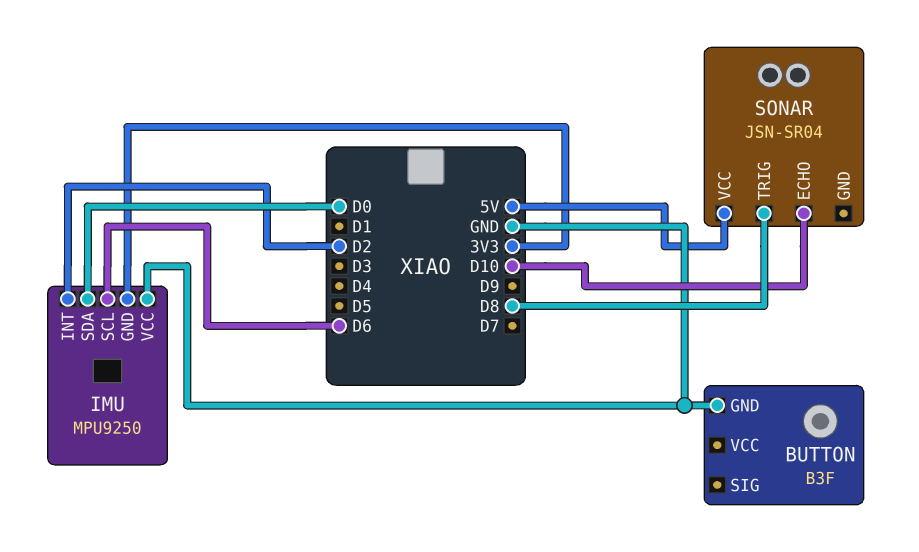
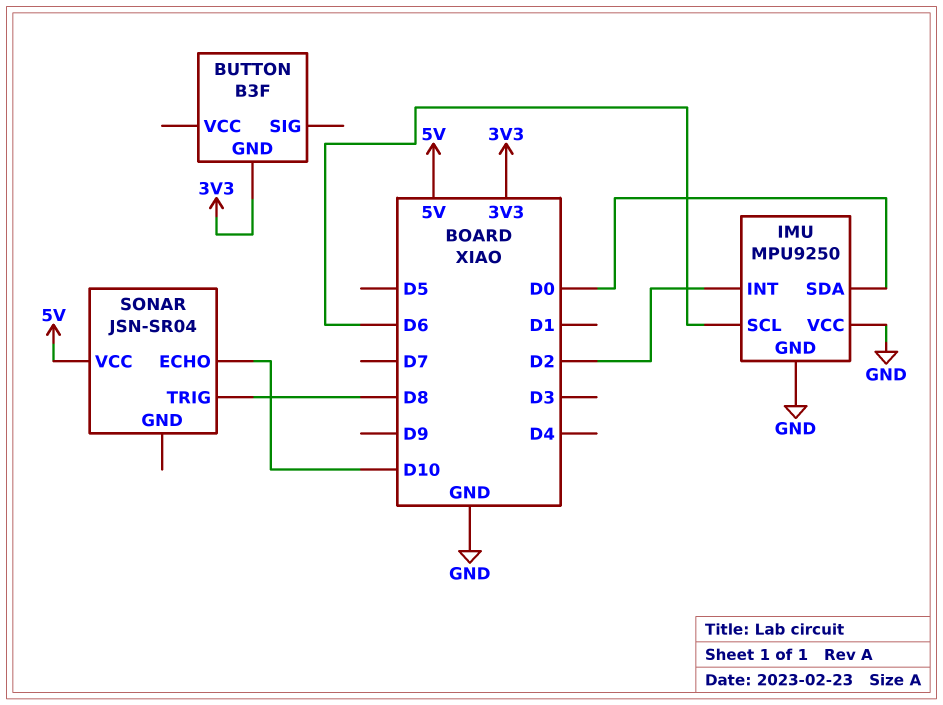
BUTTON pin GND: GND -> 3V3
IMU pin GND: 3V3 -> GND

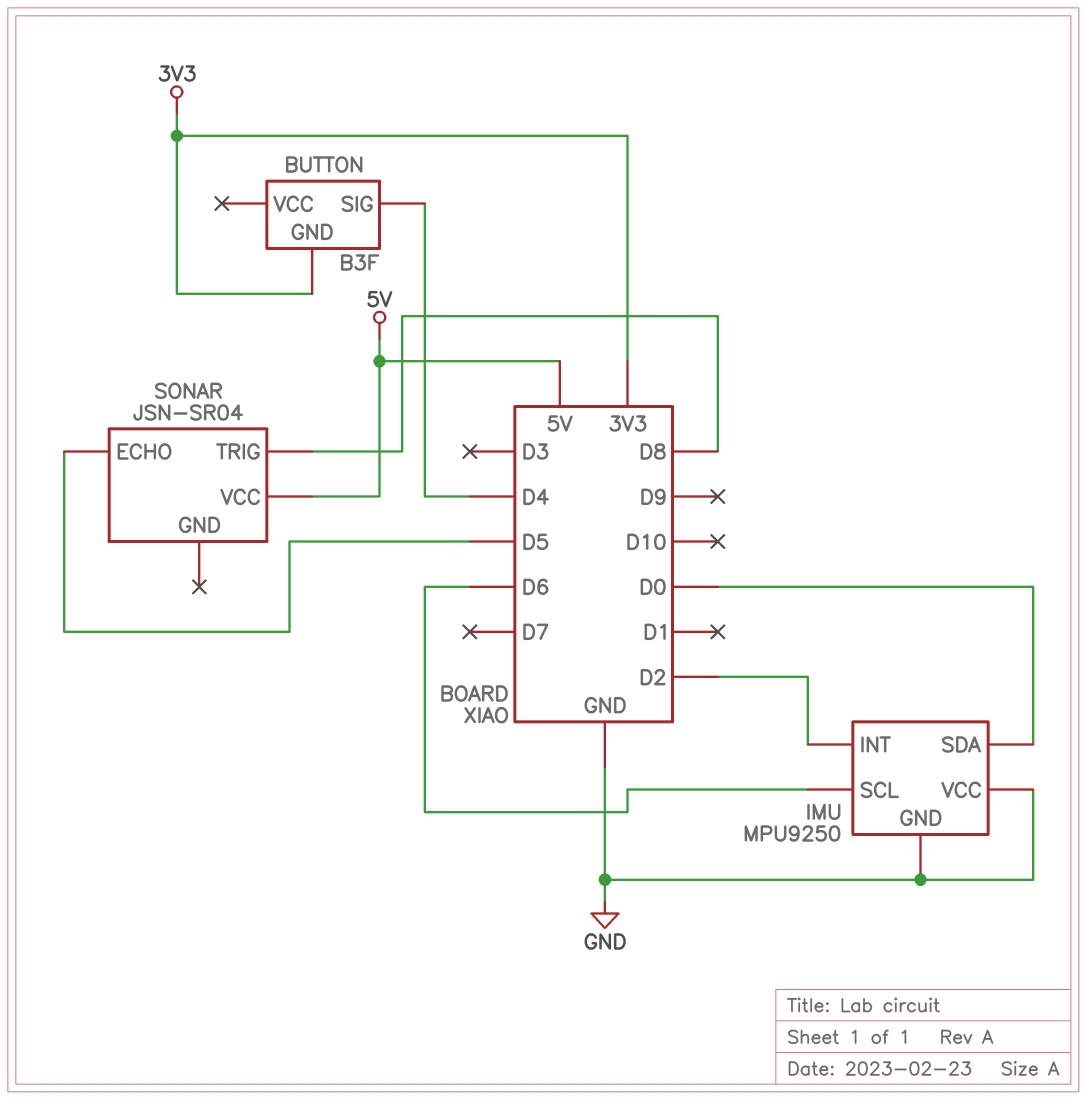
BUTTON pin SIG: none -> D4
SONAR pin ECHO: D10 -> D5

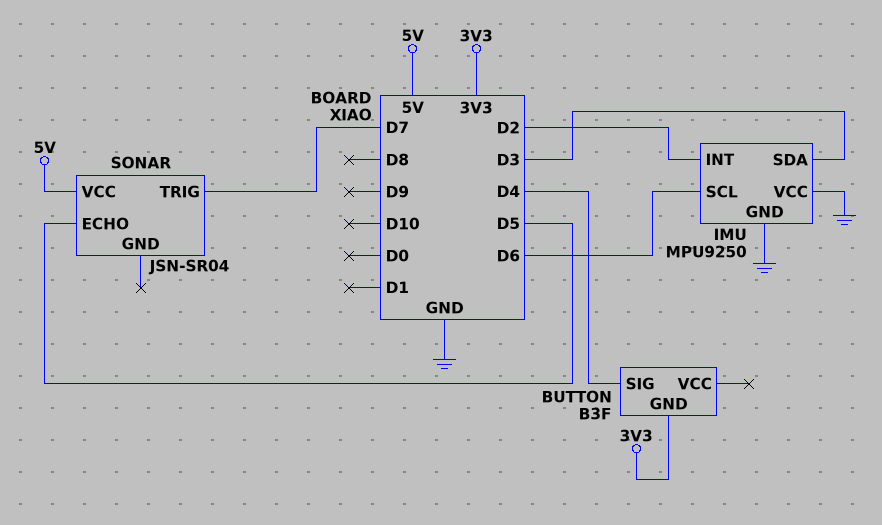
IMU pin SDA: D0 -> D3
SONAR pin TRIG: D8 -> D7

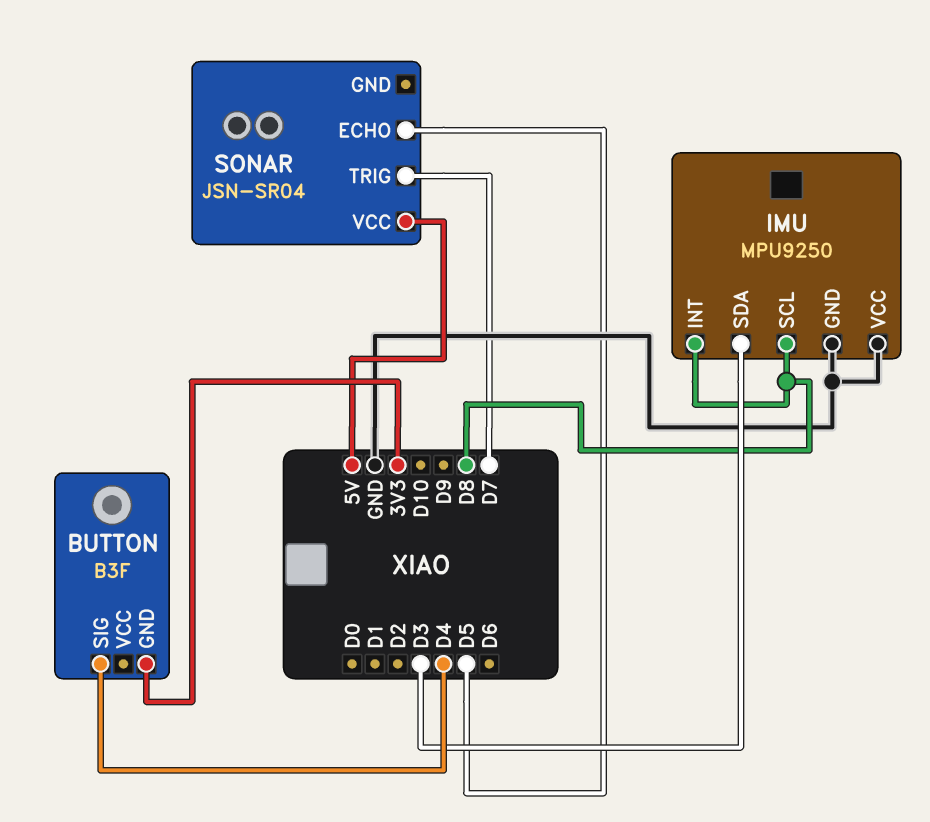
IMU pin INT: D2 -> D8
IMU pin SCL: D6 -> D8

